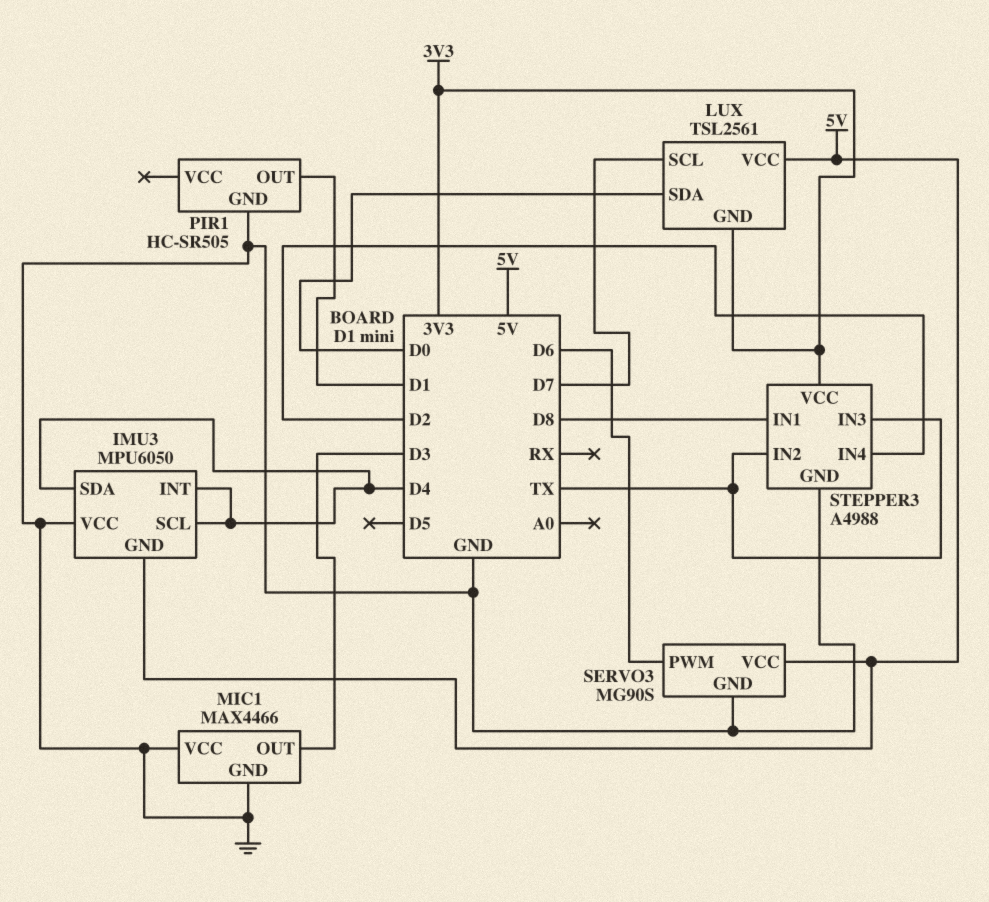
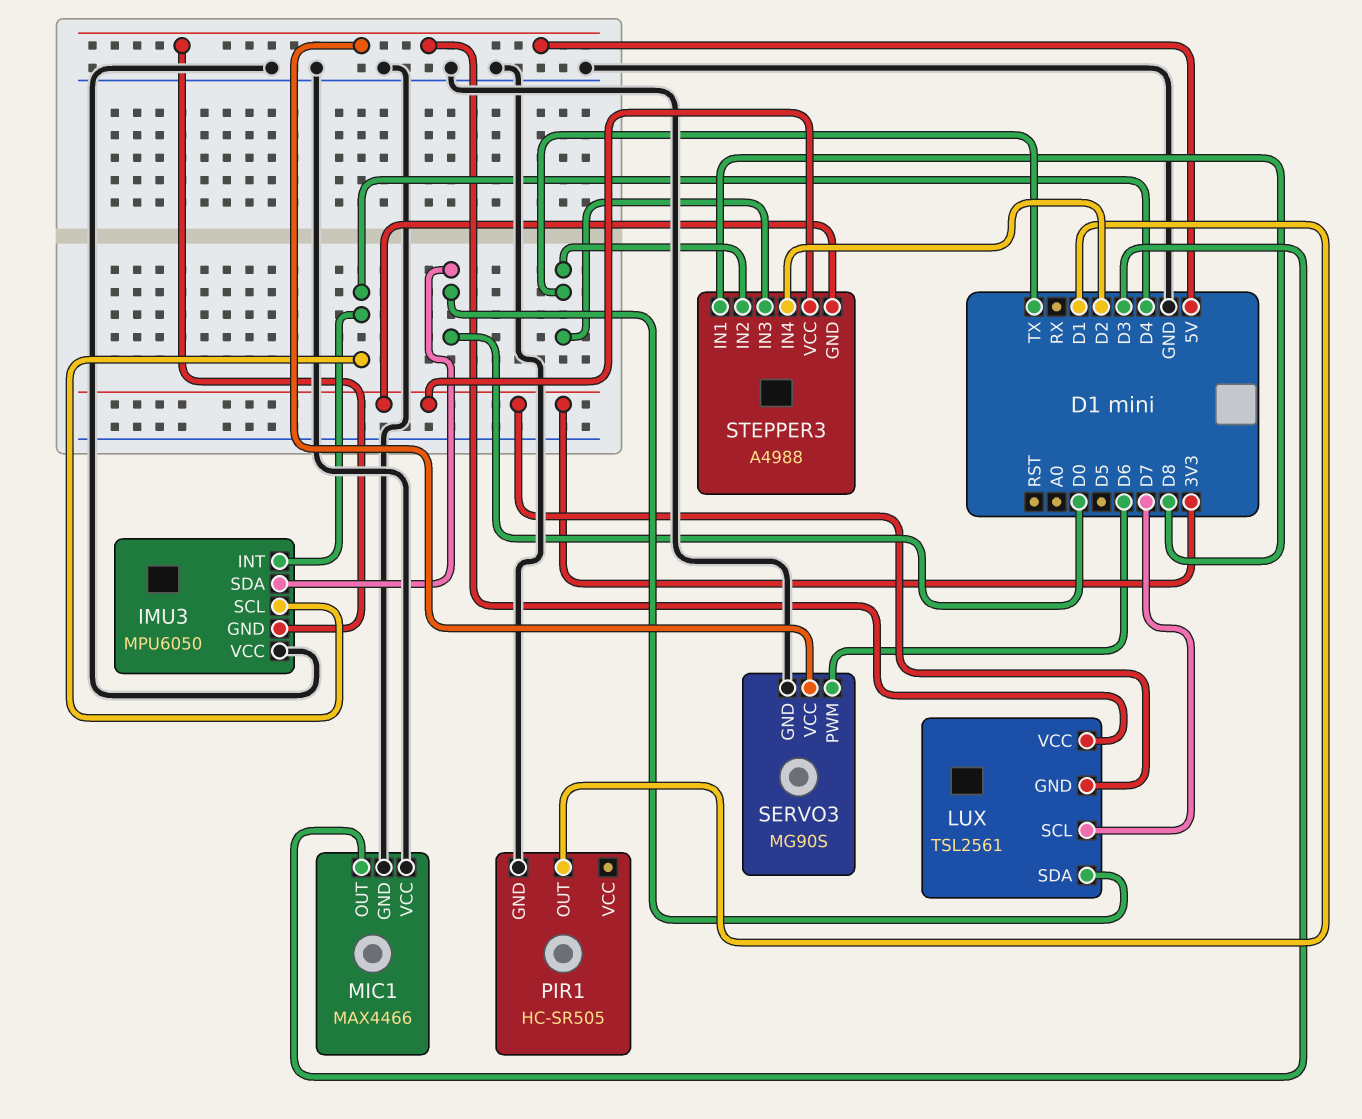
IMU3 pin SDA: D4 -> D0
STEPPER3 pin GND: GND -> 3V3

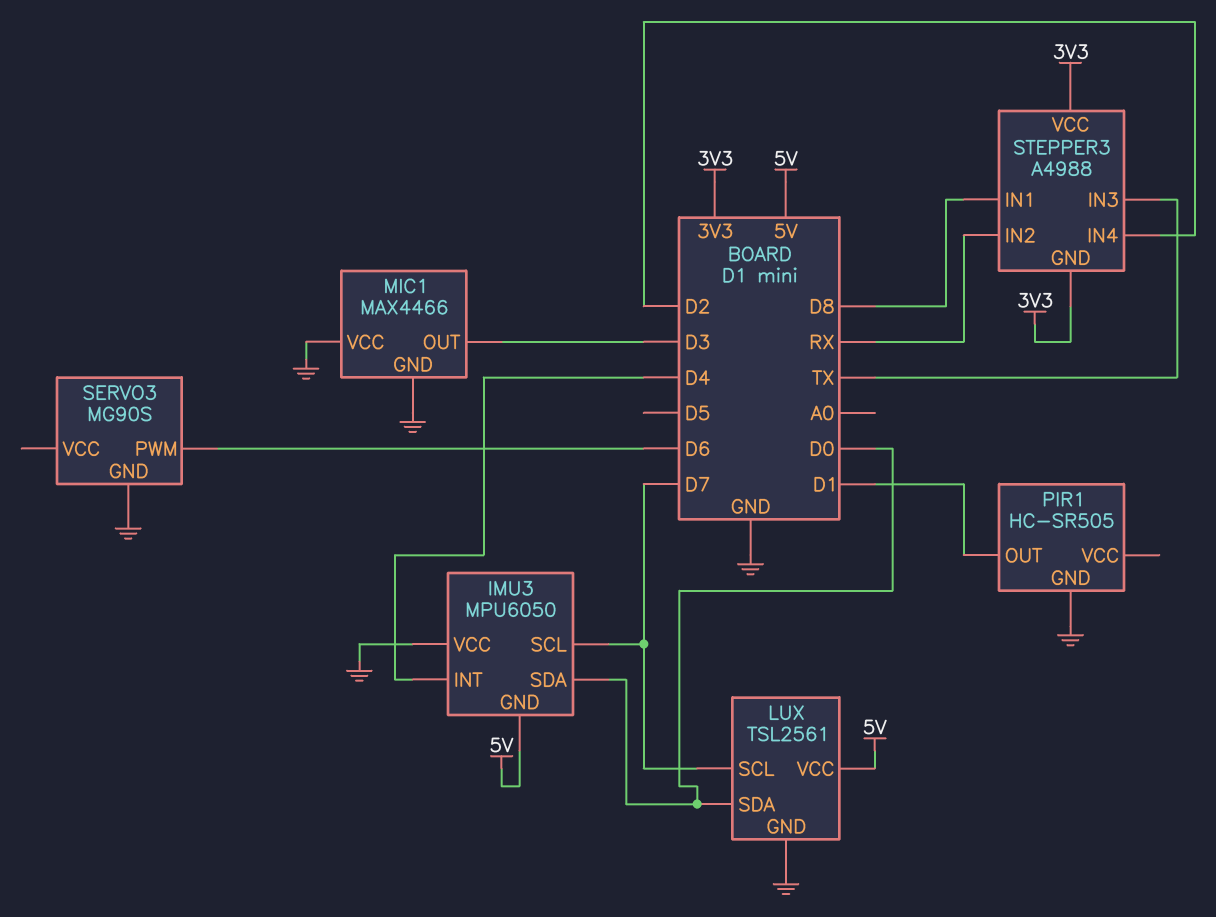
IMU3 pin SCL: D4 -> D7
LUX pin GND: 3V3 -> GND
SERVO3 pin VCC: 5V -> none
STEPPER3 pin IN2: TX -> RX

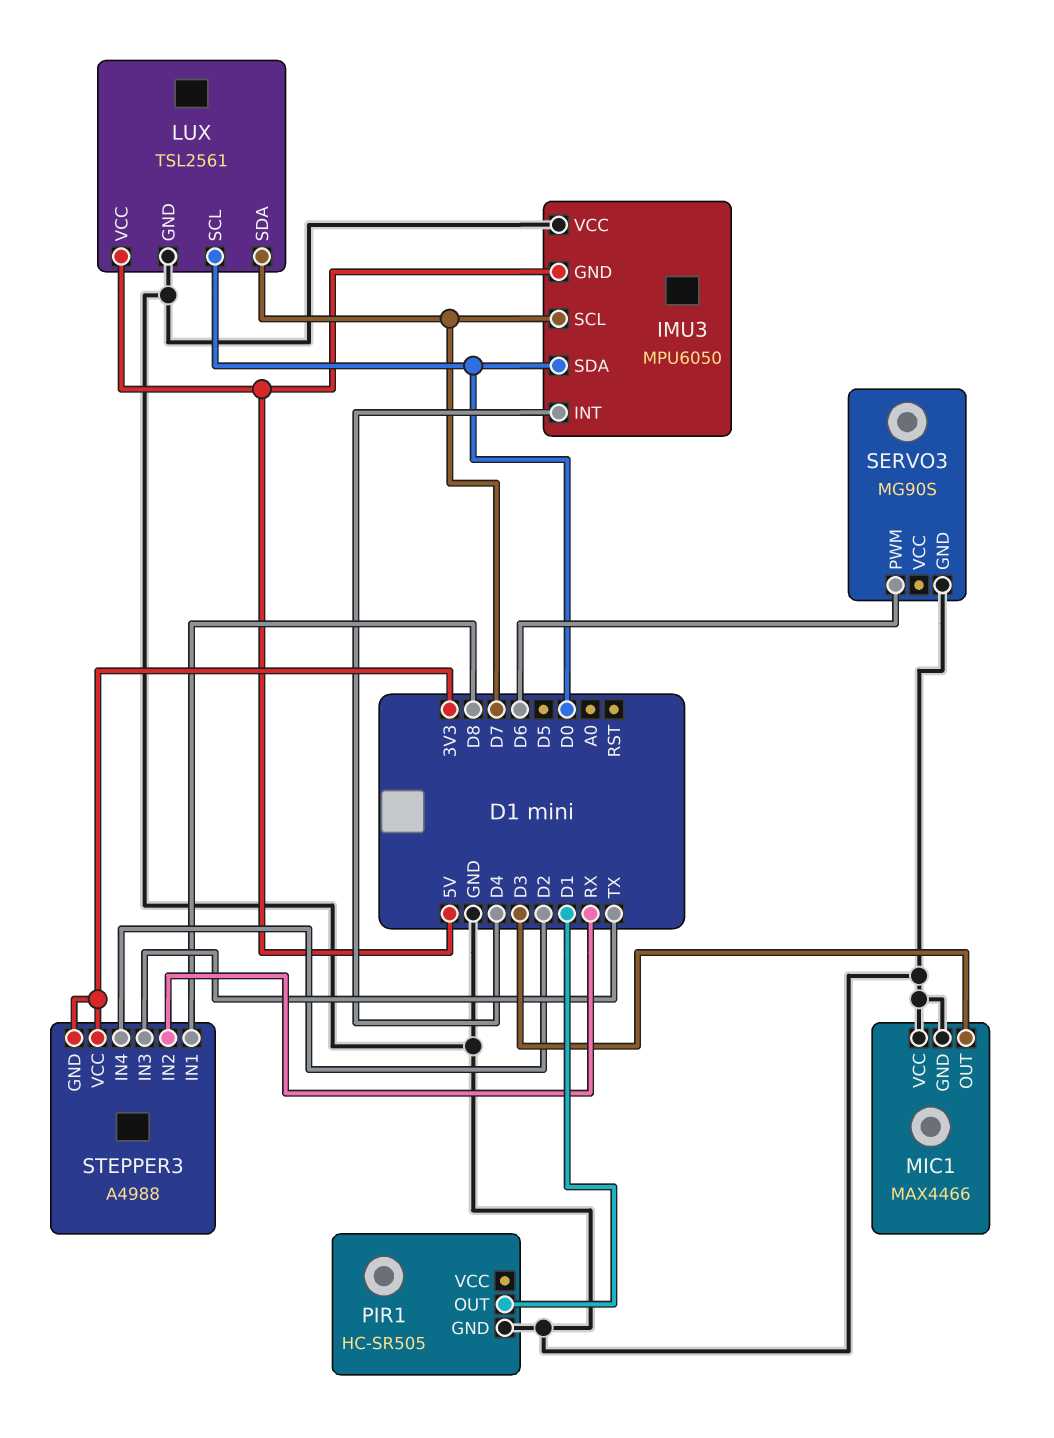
LUX pin SCL: D7 -> D0
LUX pin SDA: D0 -> D7

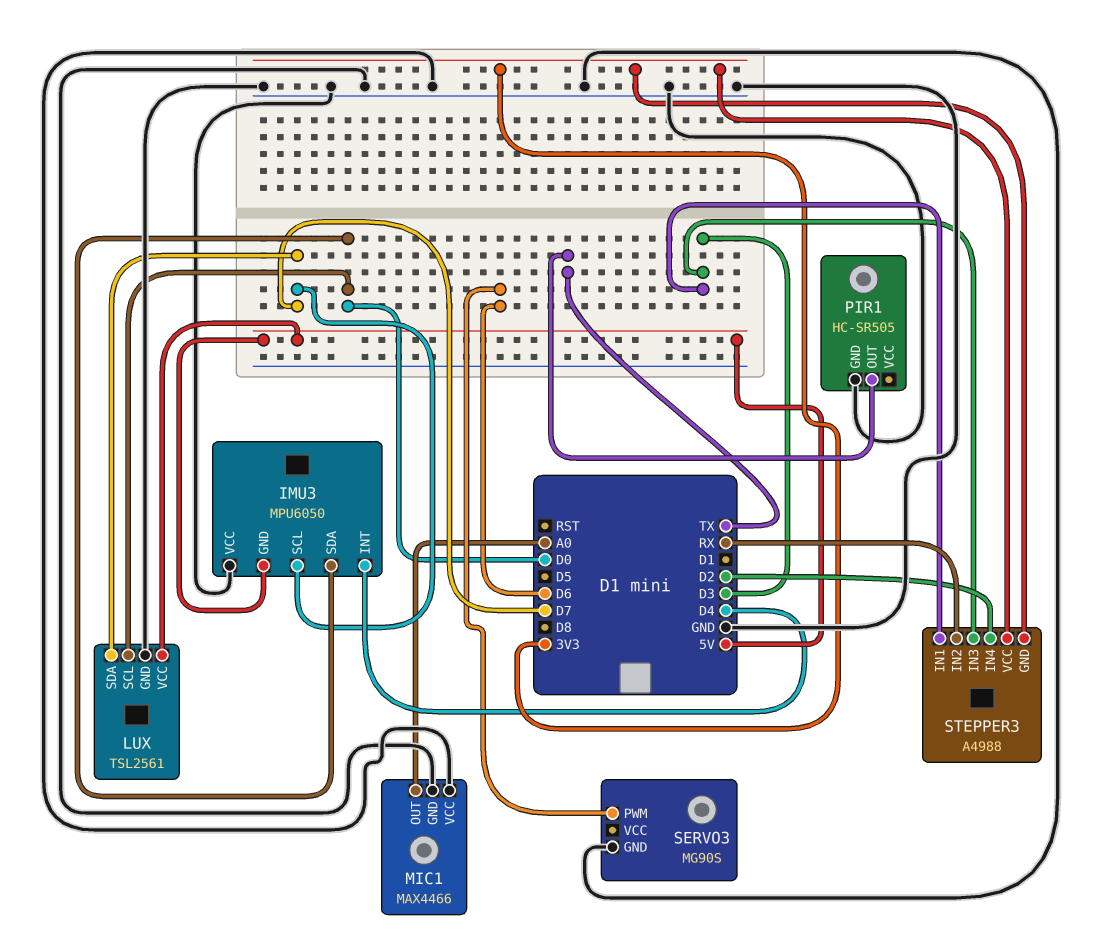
MIC1 pin OUT: D3 -> A0
PIR1 pin OUT: D1 -> TX
STEPPER3 pin IN1: D8 -> D3
STEPPER3 pin IN3: TX -> D3

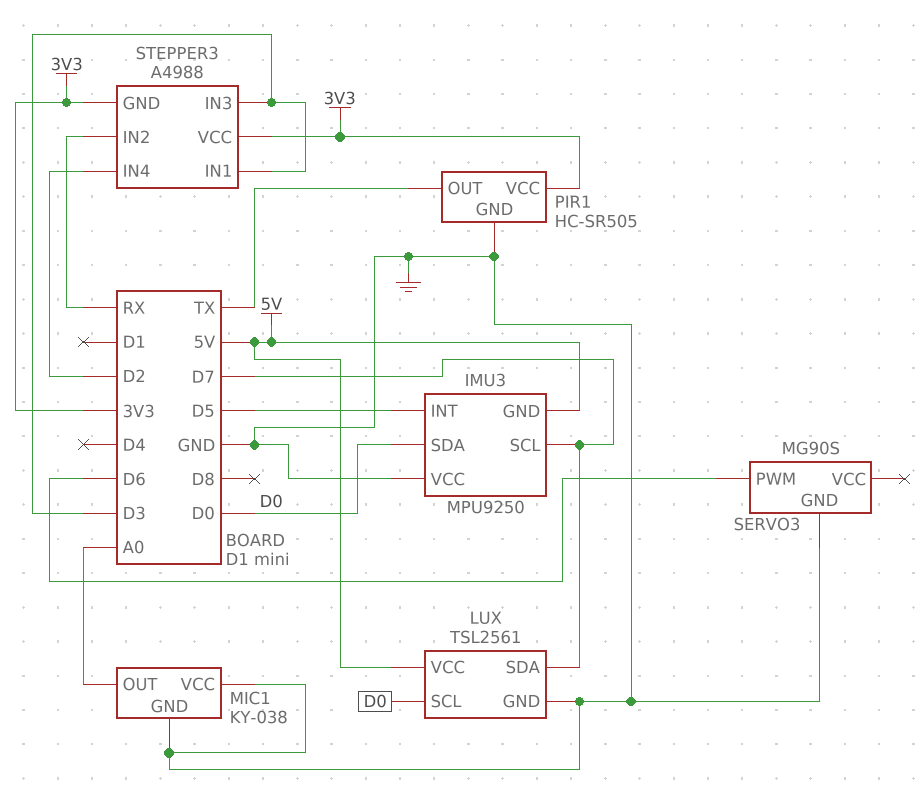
IMU3: MPU6050 -> MPU9250
IMU3 pin INT: D4 -> D5
MIC1: MAX4466 -> KY-038
PIR1 pin VCC: none -> 3V3

